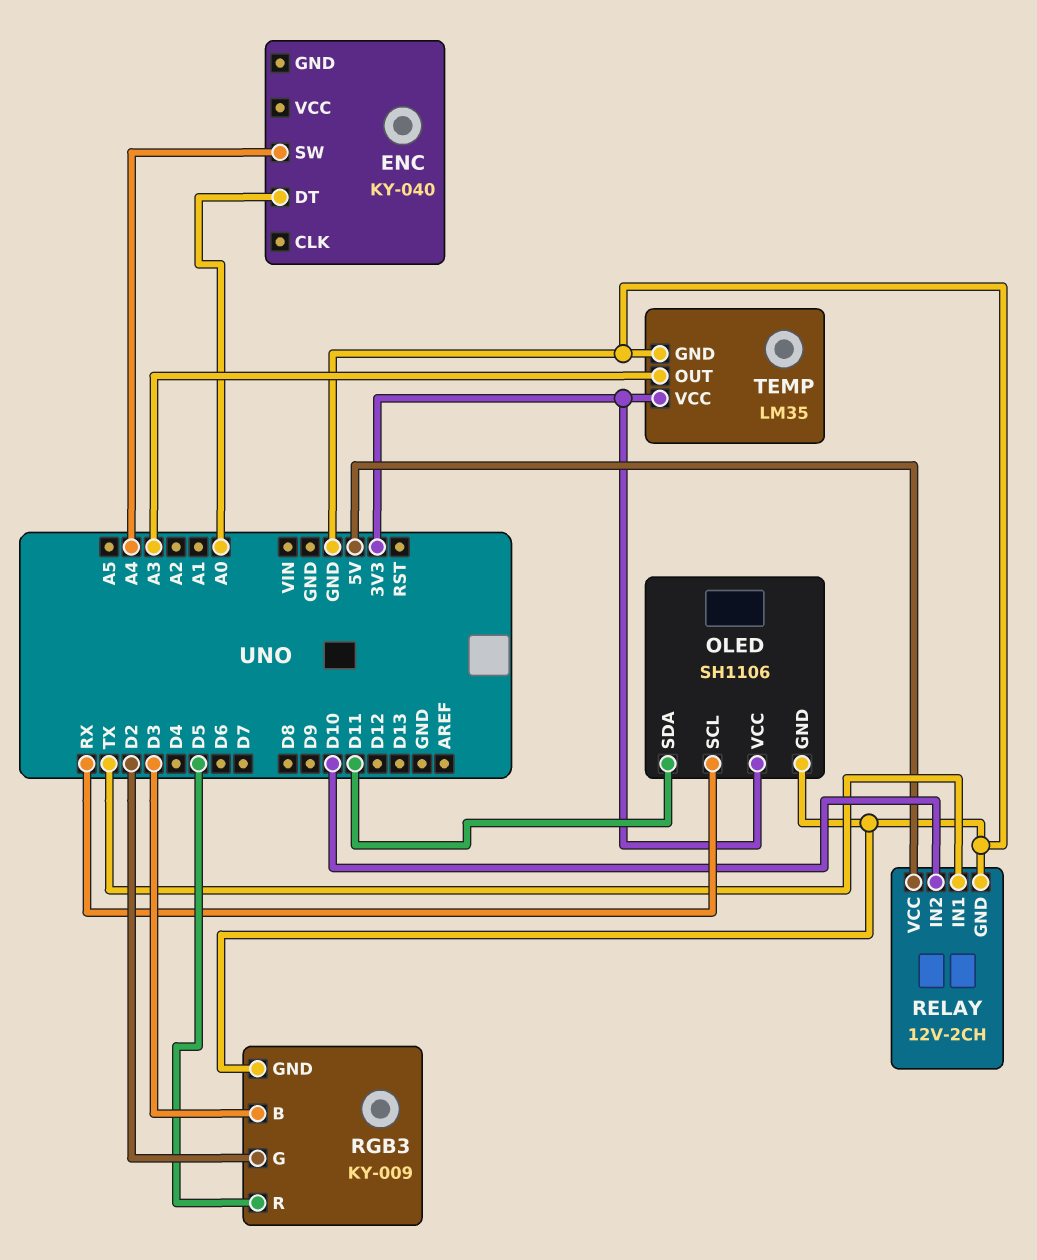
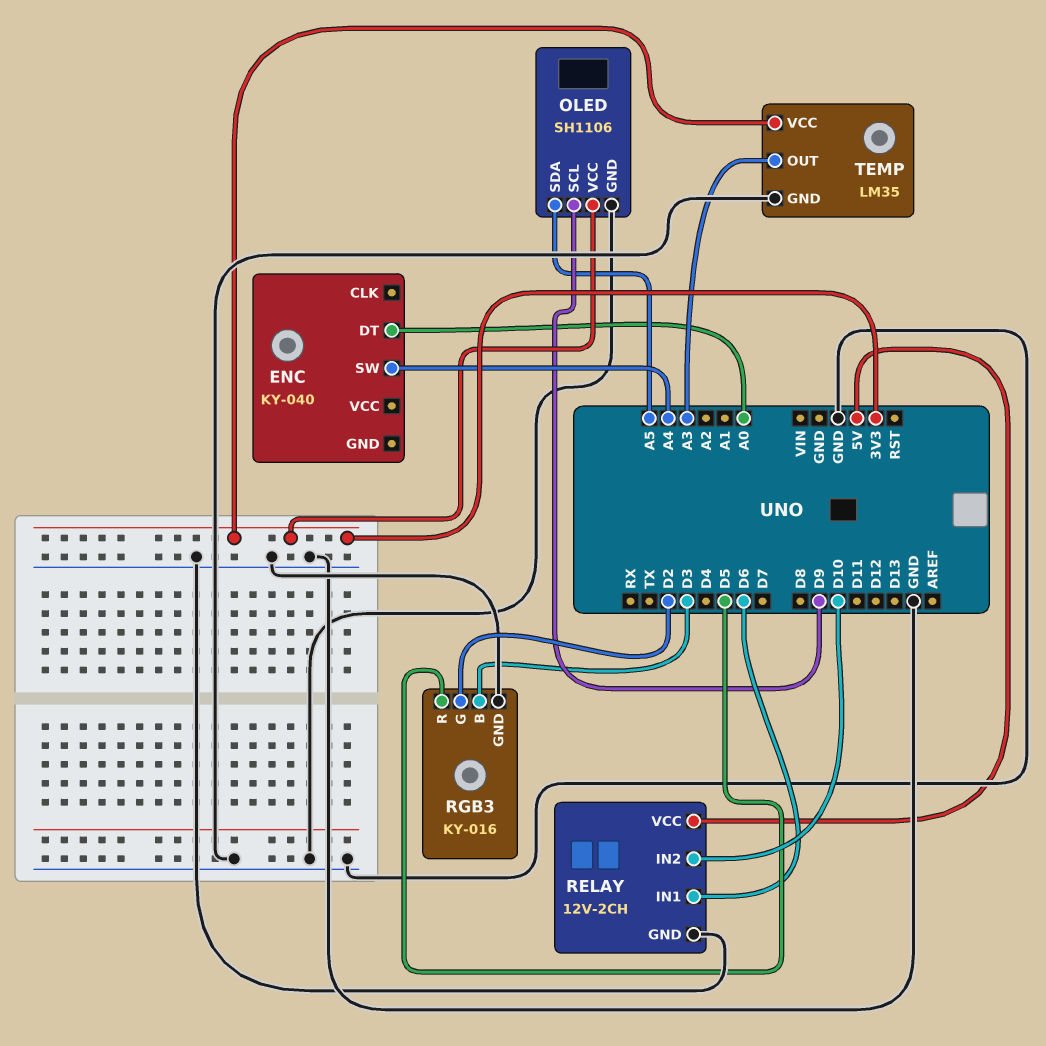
OLED pin SCL: RX -> D9
OLED pin SDA: D11 -> A5
RELAY pin IN1: TX -> D6
RGB3: KY-009 -> KY-016

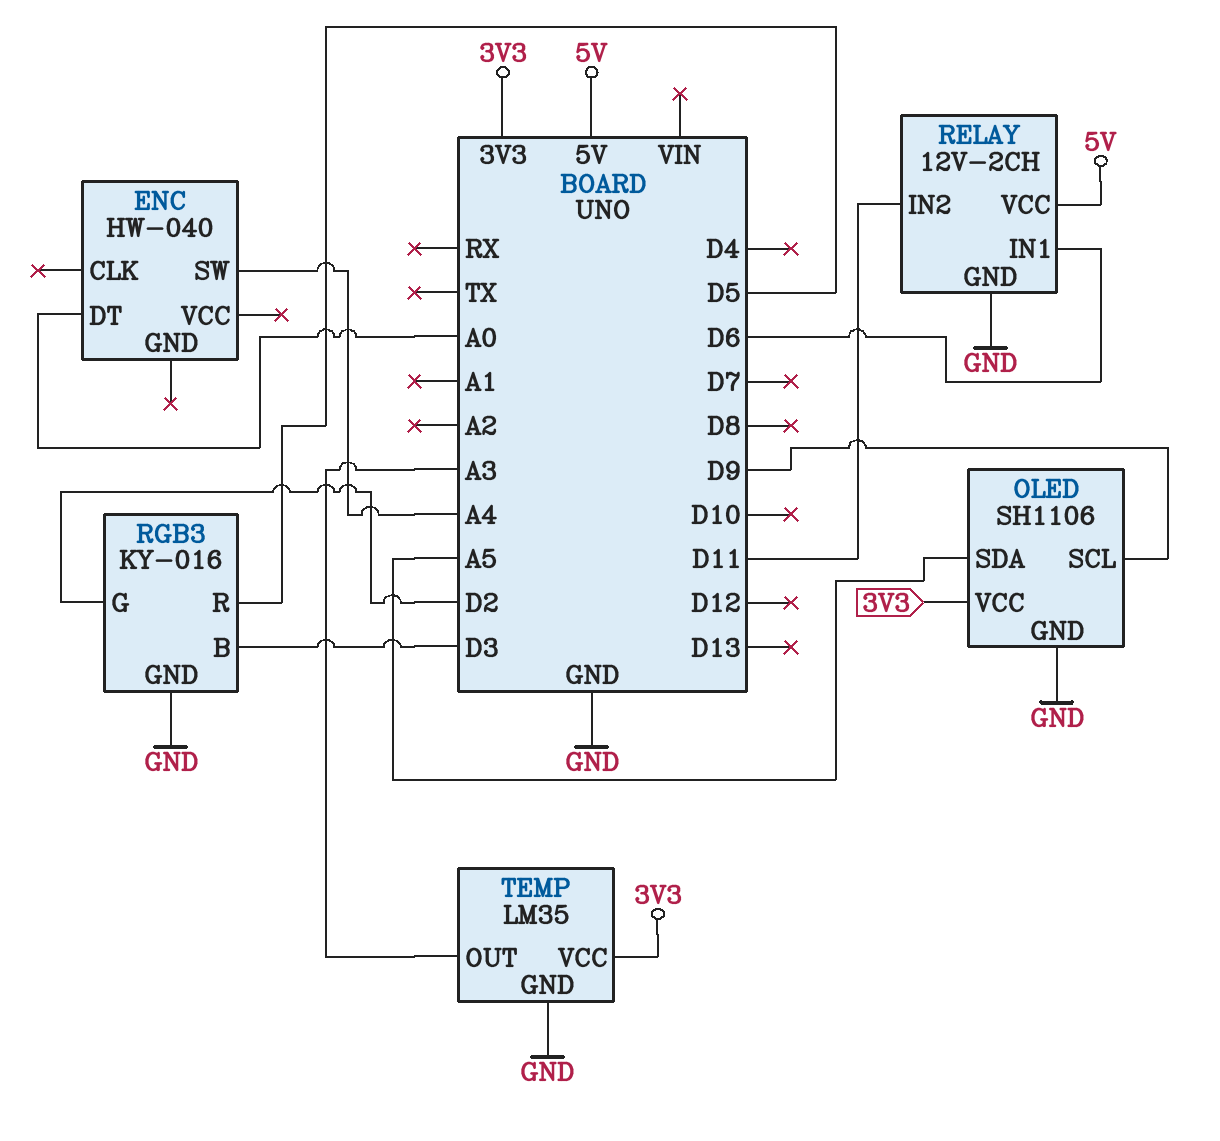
ENC: KY-040 -> HW-040
RELAY pin IN2: D10 -> D11

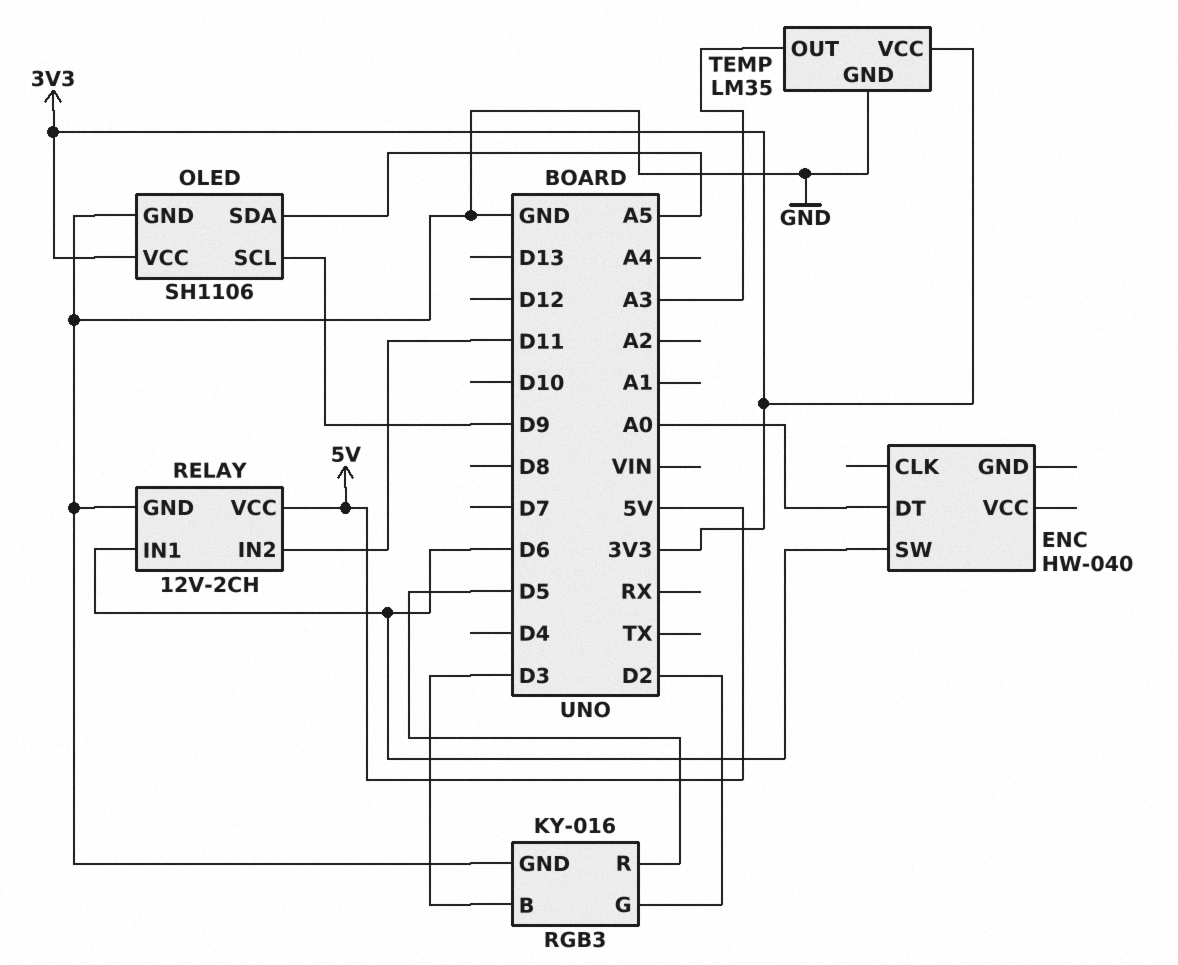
ENC pin SW: A4 -> D6

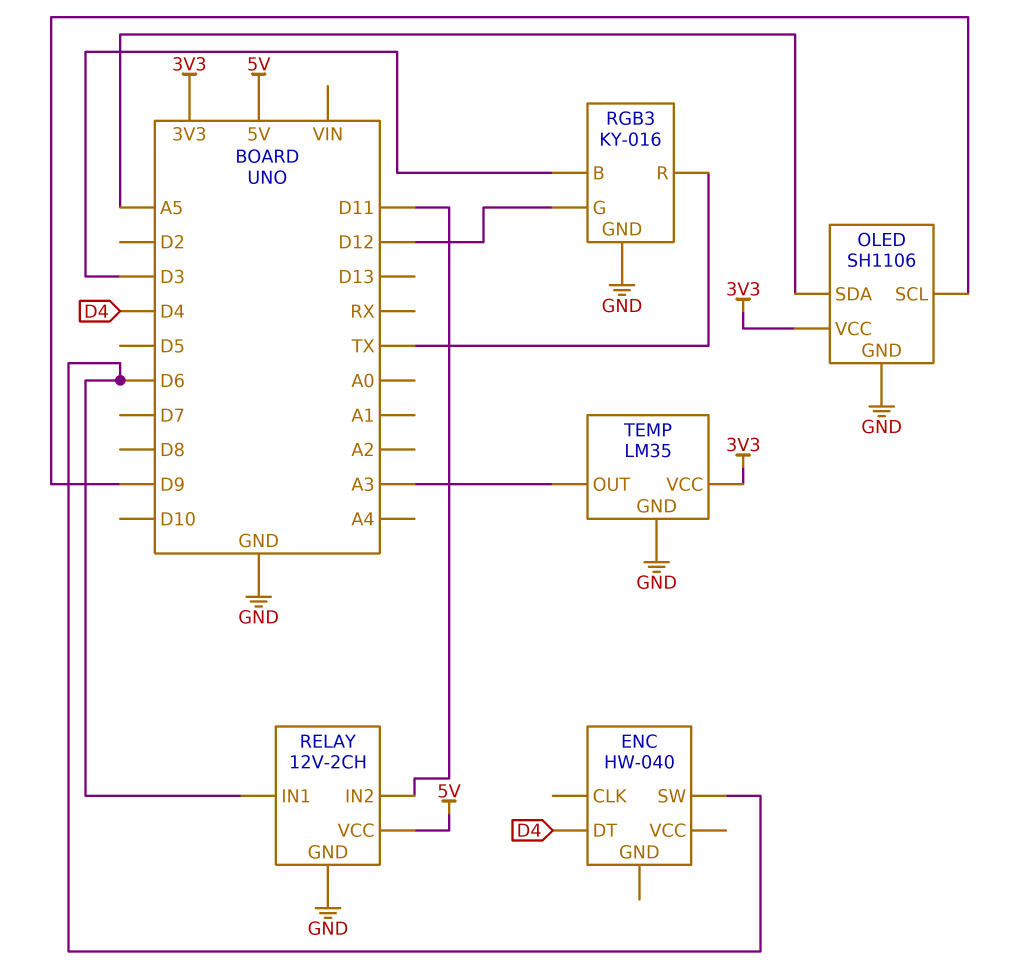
ENC pin DT: A0 -> D4
RGB3 pin G: D2 -> D12
RGB3 pin R: D5 -> TX

